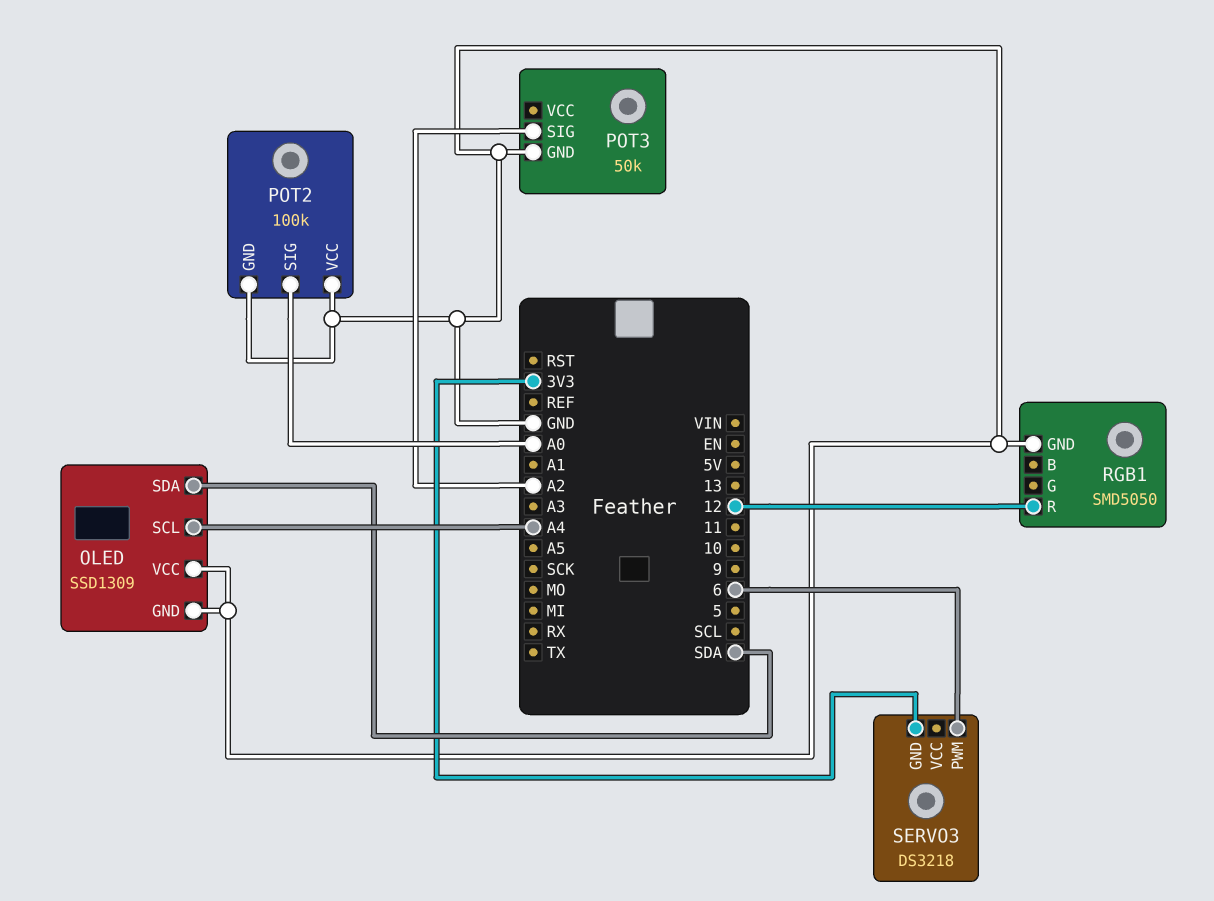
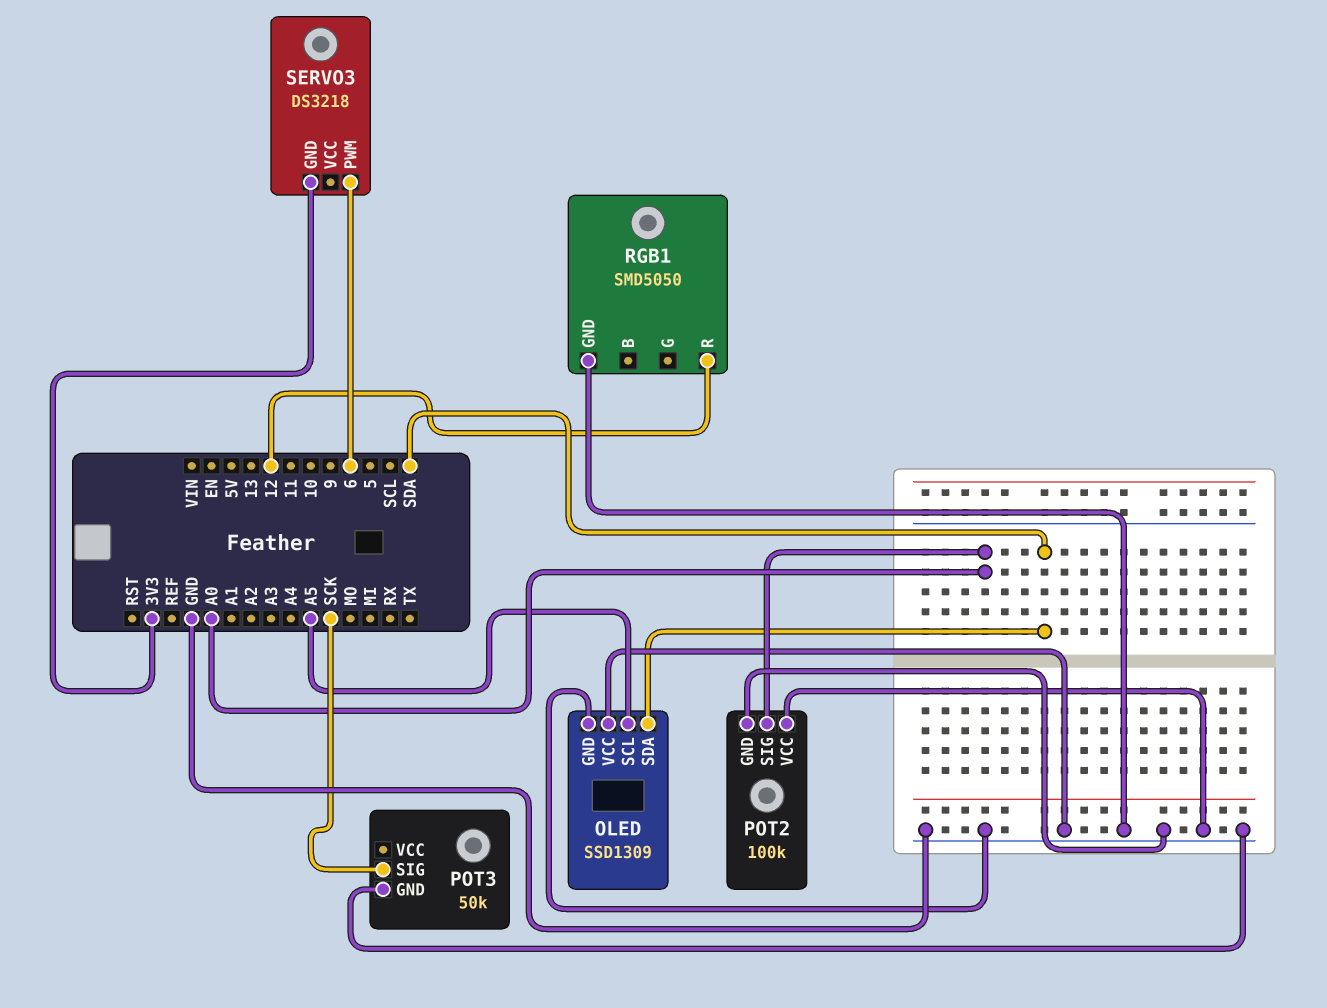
OLED pin SCL: A4 -> A5
POT3 pin SIG: A2 -> SCK

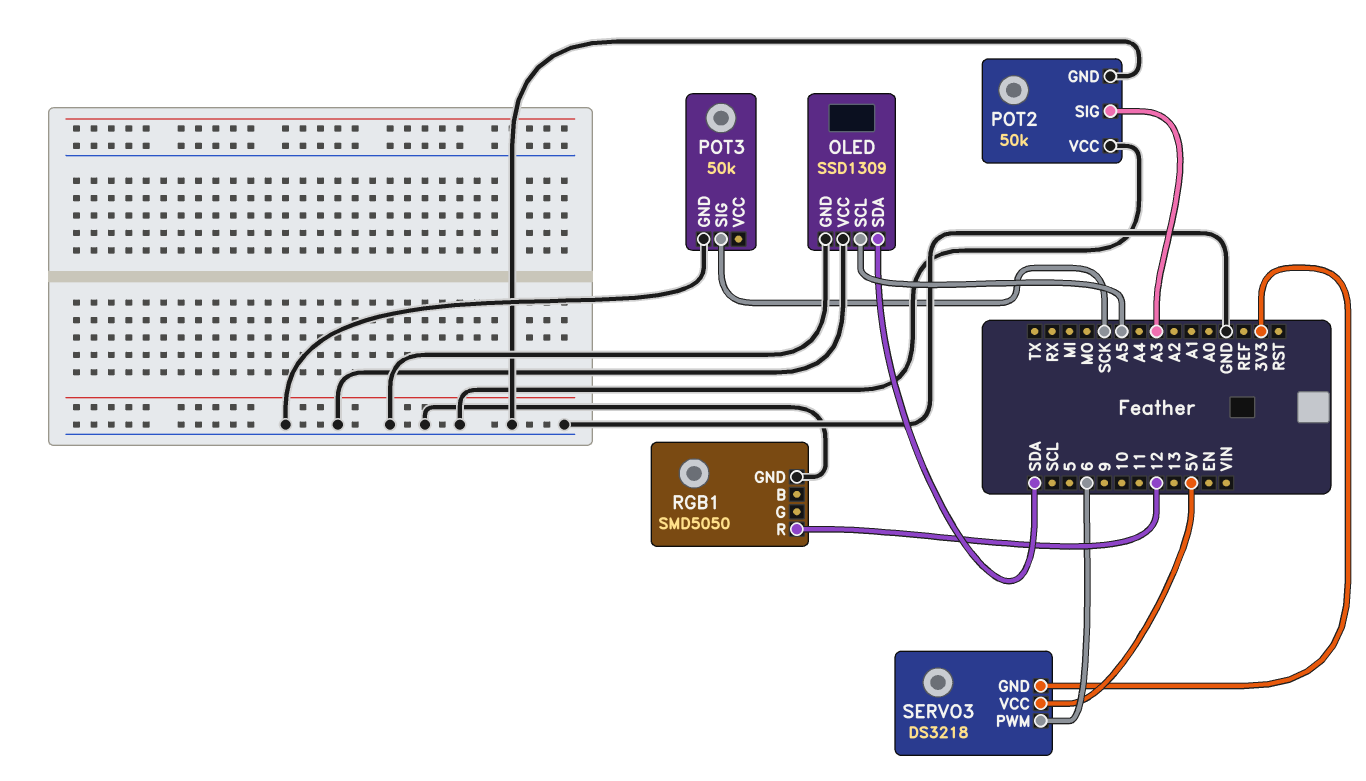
POT2: 100k -> 50k
POT2 pin SIG: A0 -> A3
SERVO3 pin VCC: none -> 5V

